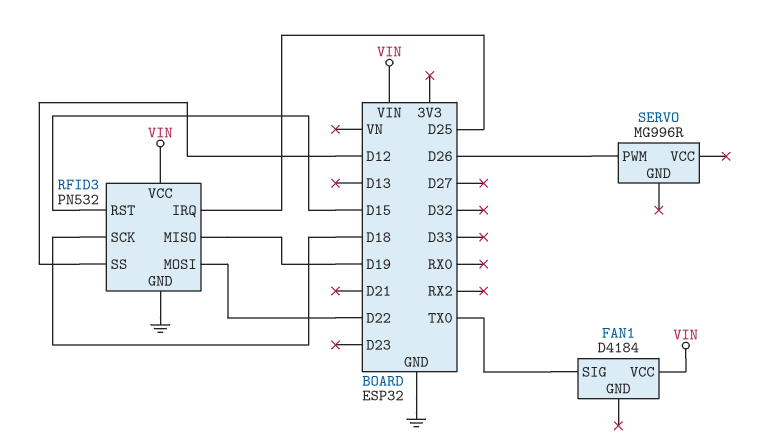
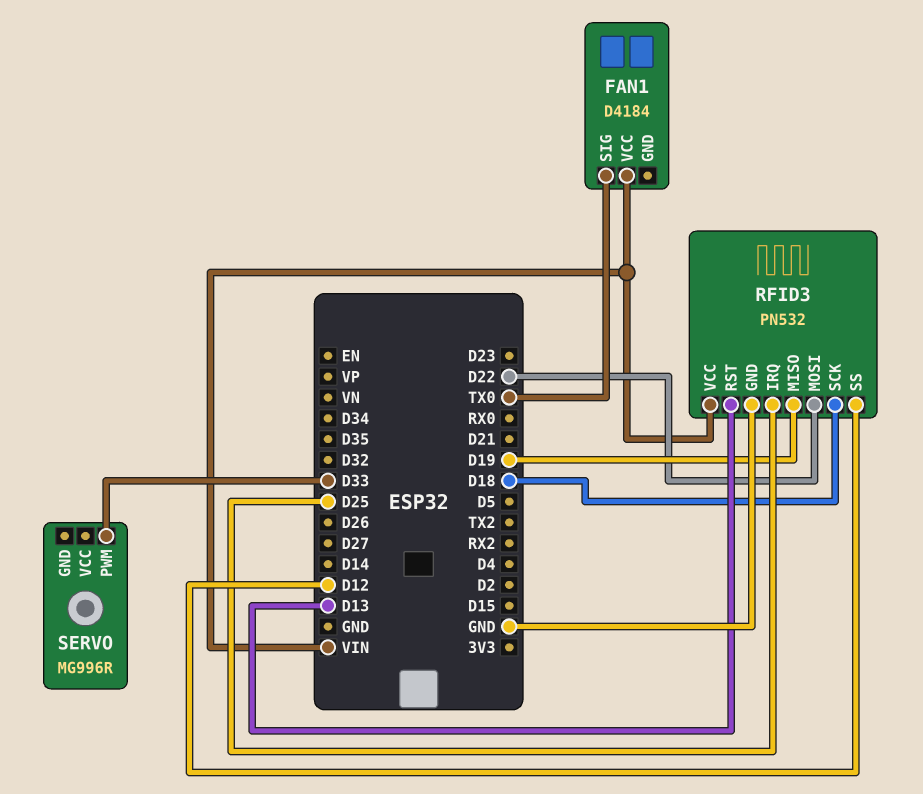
RFID3 pin RST: D15 -> D13
SERVO pin PWM: D26 -> D33

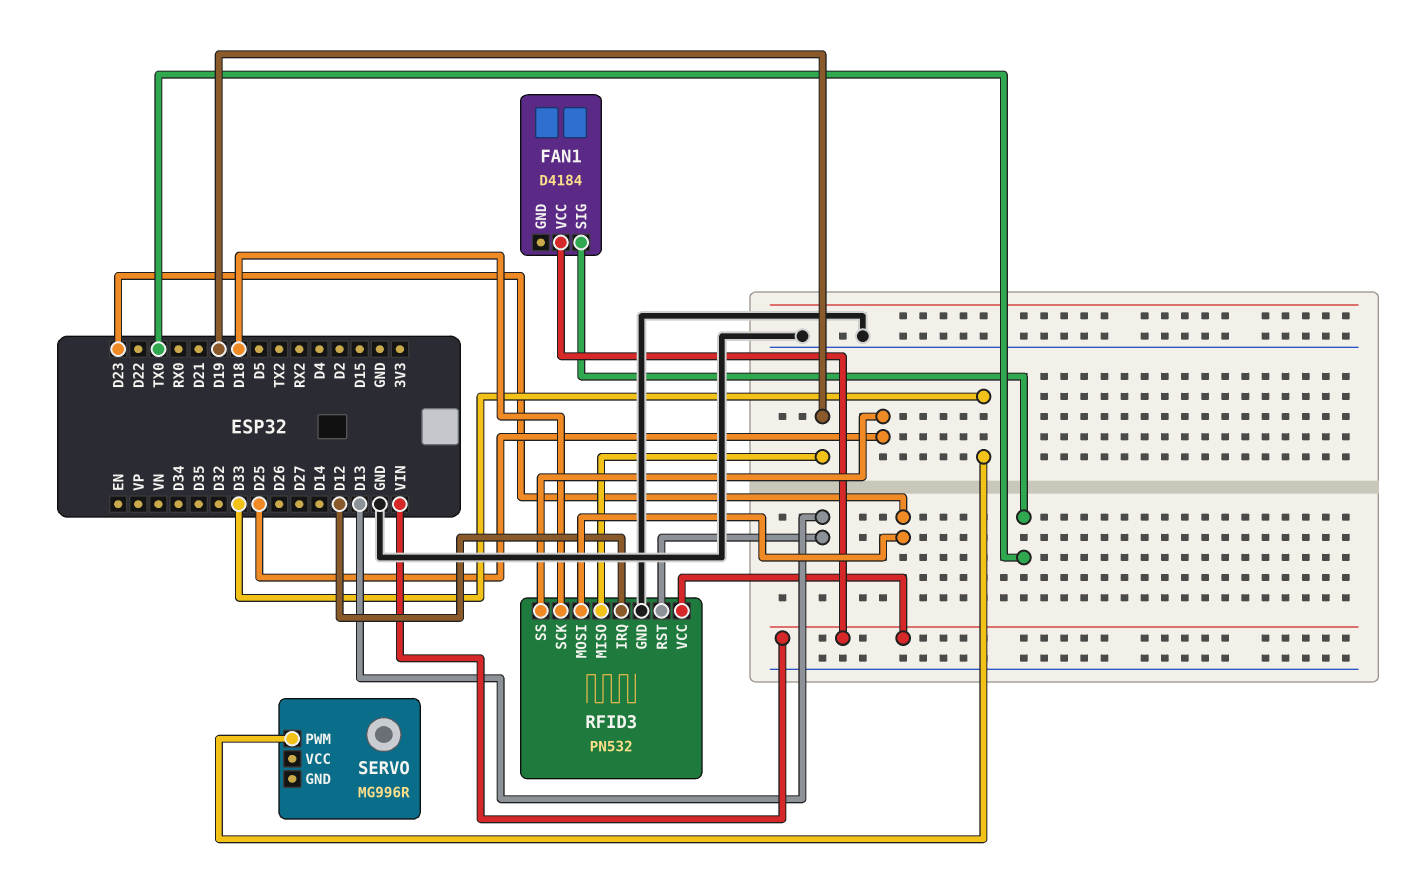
RFID3 pin IRQ: D25 -> D12
RFID3 pin MOSI: D22 -> D23
RFID3 pin SS: D12 -> D25

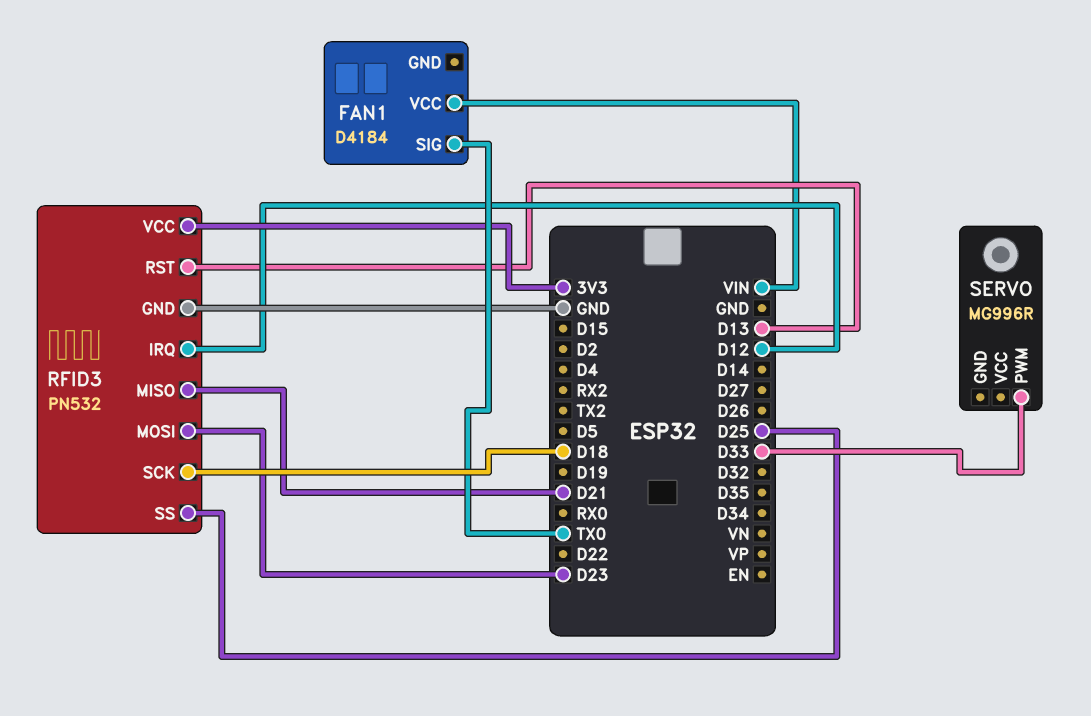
RFID3 pin MISO: D19 -> D21
RFID3 pin VCC: VIN -> 3V3

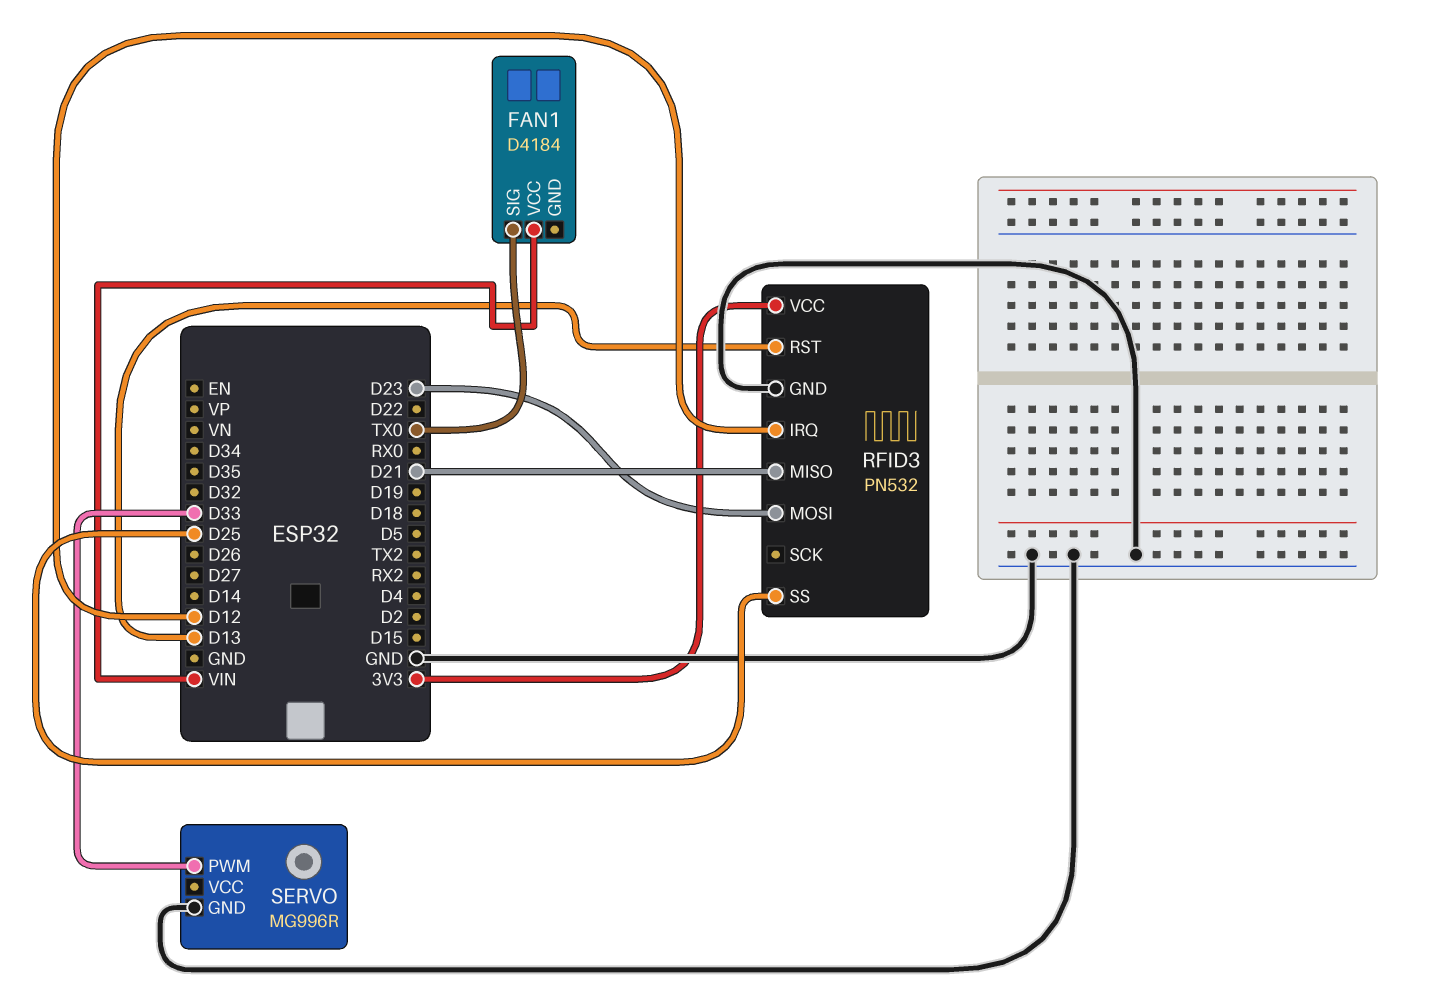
RFID3 pin SCK: D18 -> none
SERVO pin GND: none -> GND

